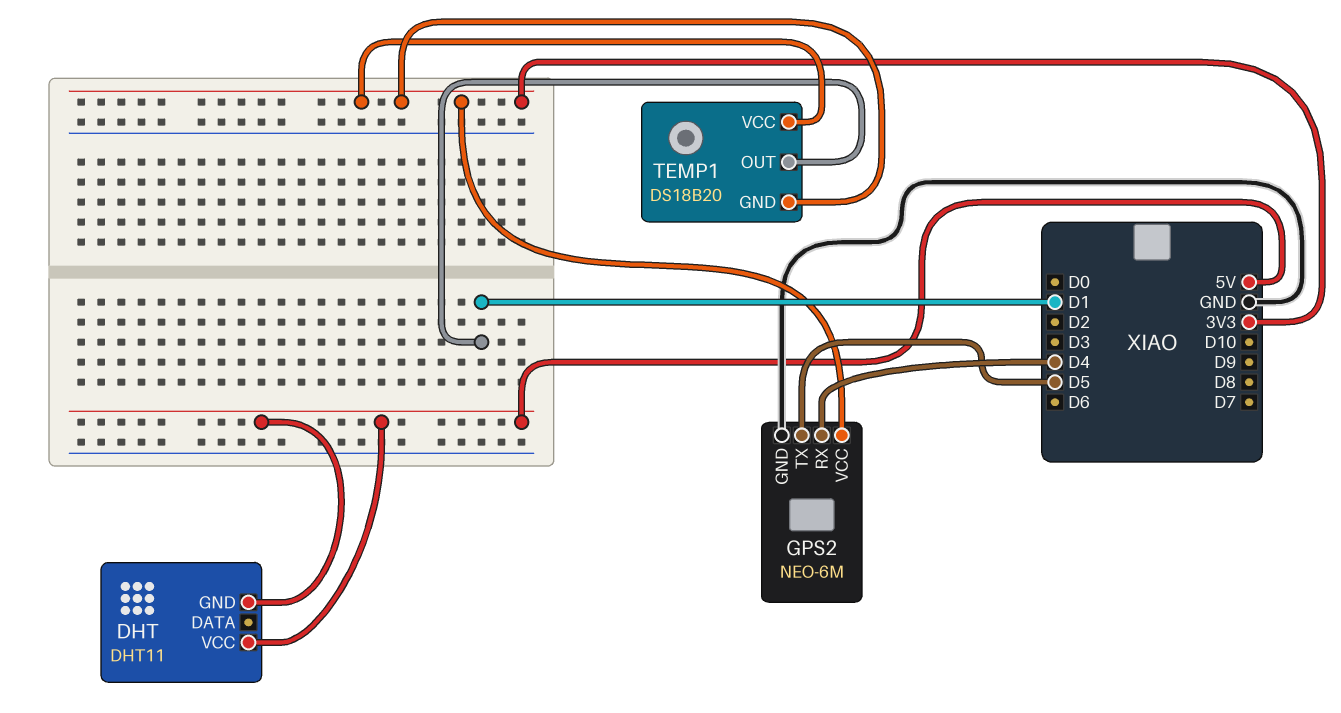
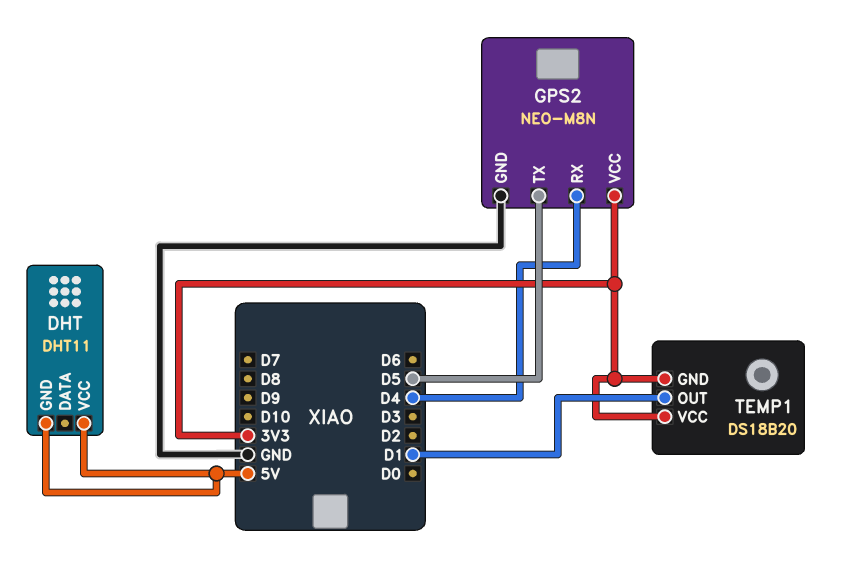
GPS2: NEO-6M -> NEO-M8N

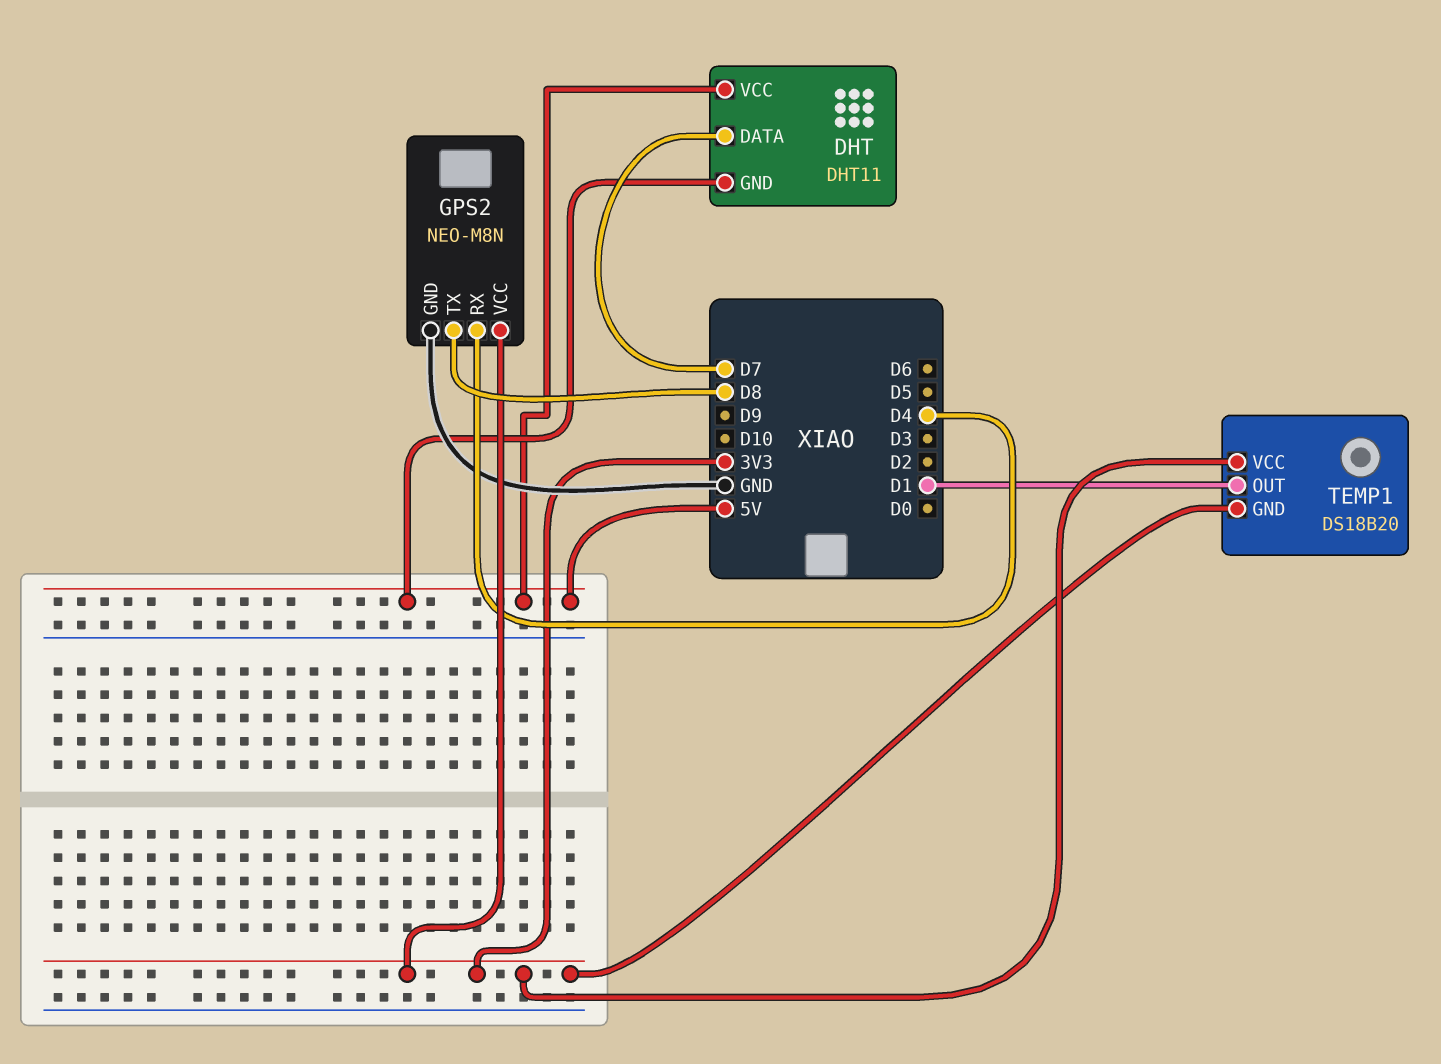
DHT pin DATA: none -> D7
GPS2 pin TX: D5 -> D8

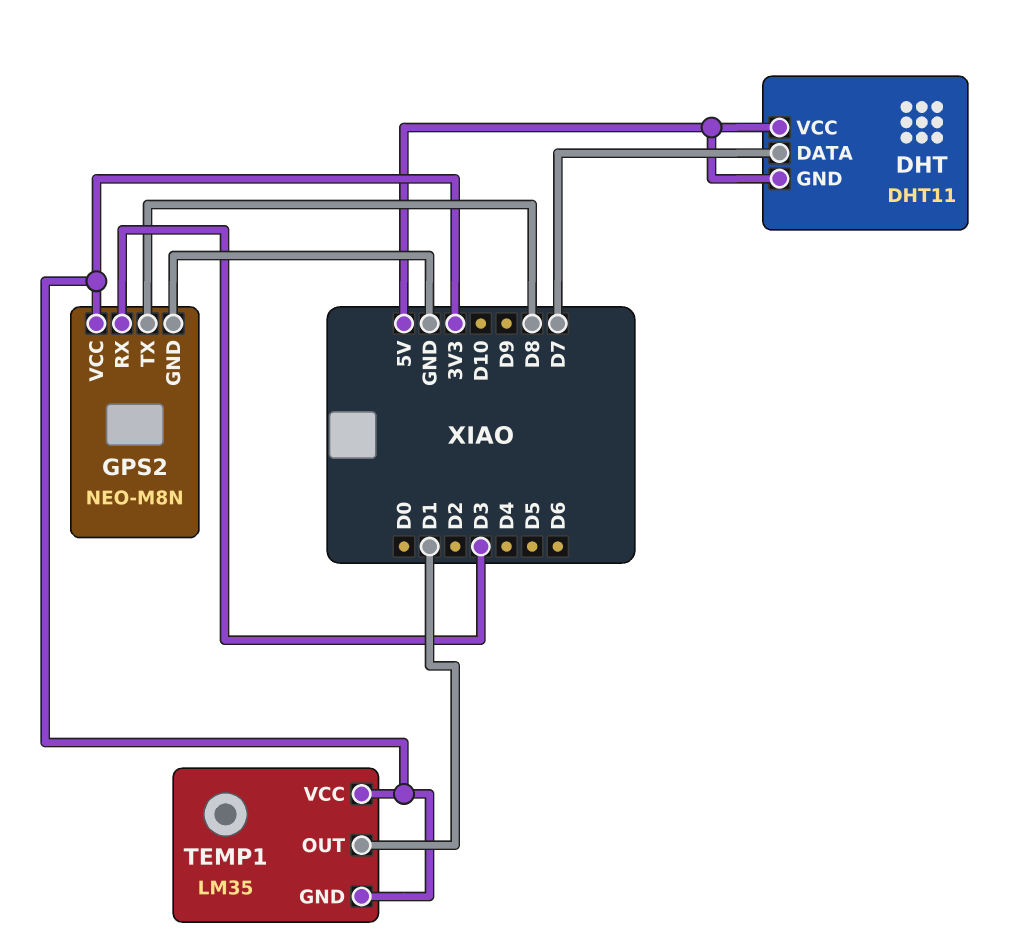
GPS2 pin RX: D4 -> D3
TEMP1: DS18B20 -> LM35

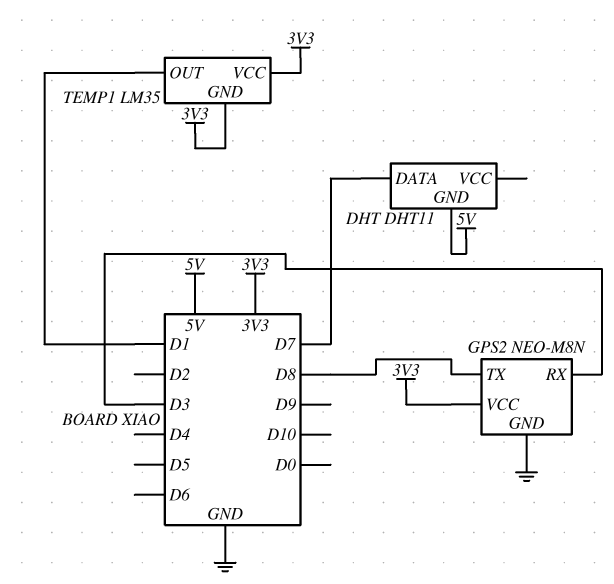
DHT pin VCC: 5V -> none

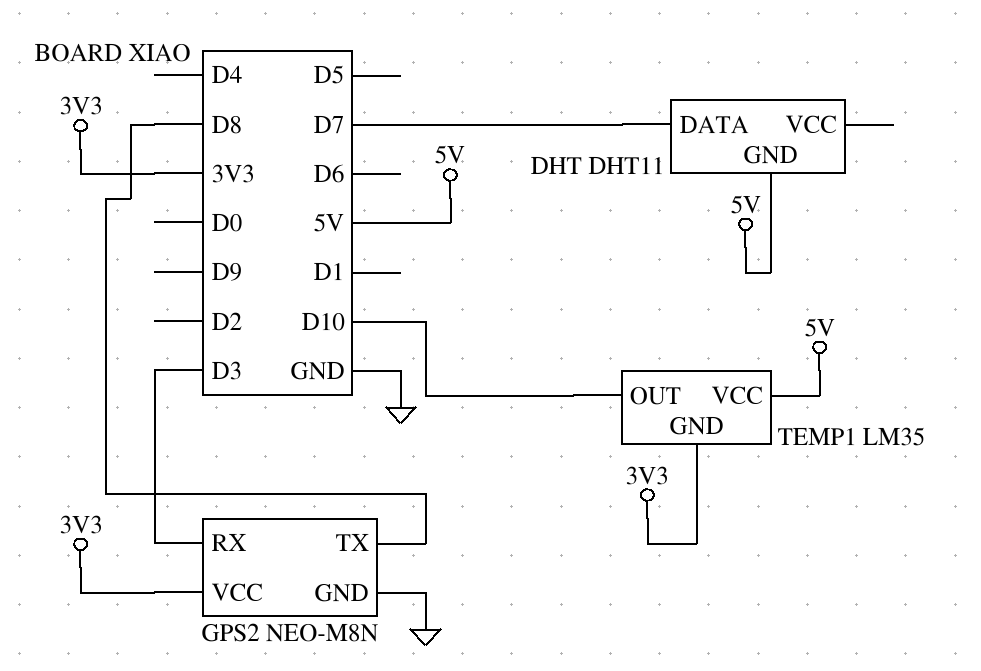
TEMP1 pin OUT: D1 -> D10
TEMP1 pin VCC: 3V3 -> 5V

